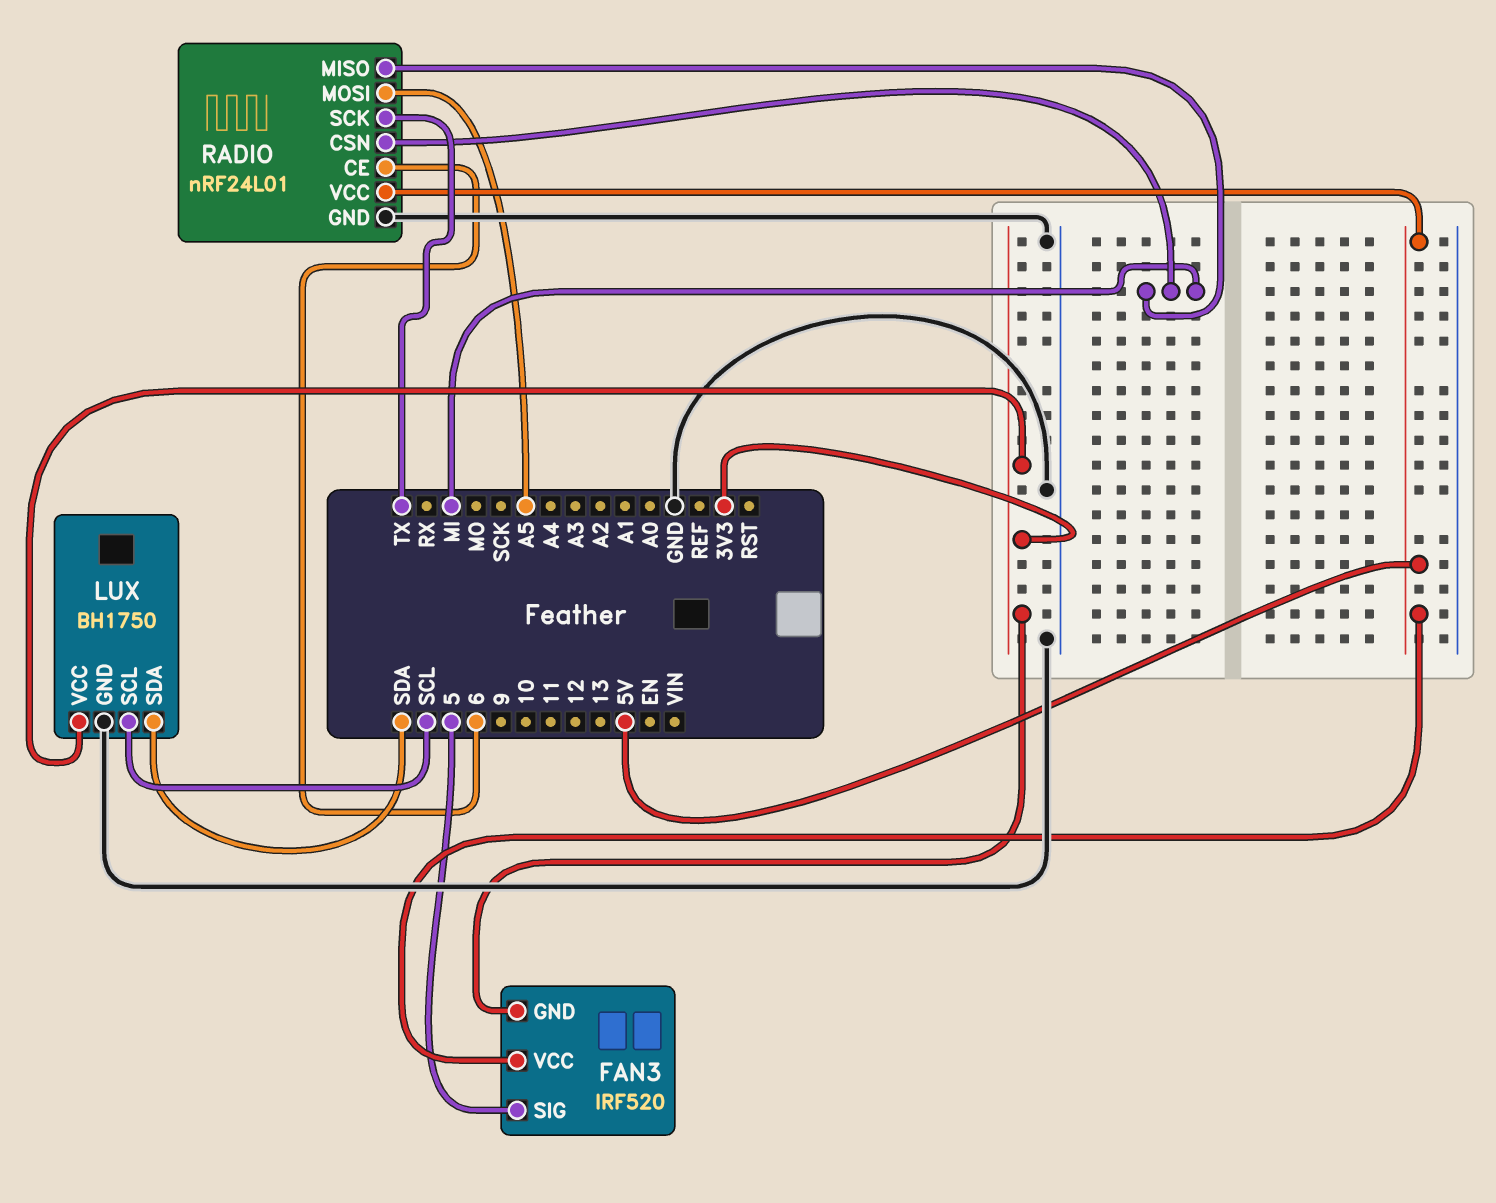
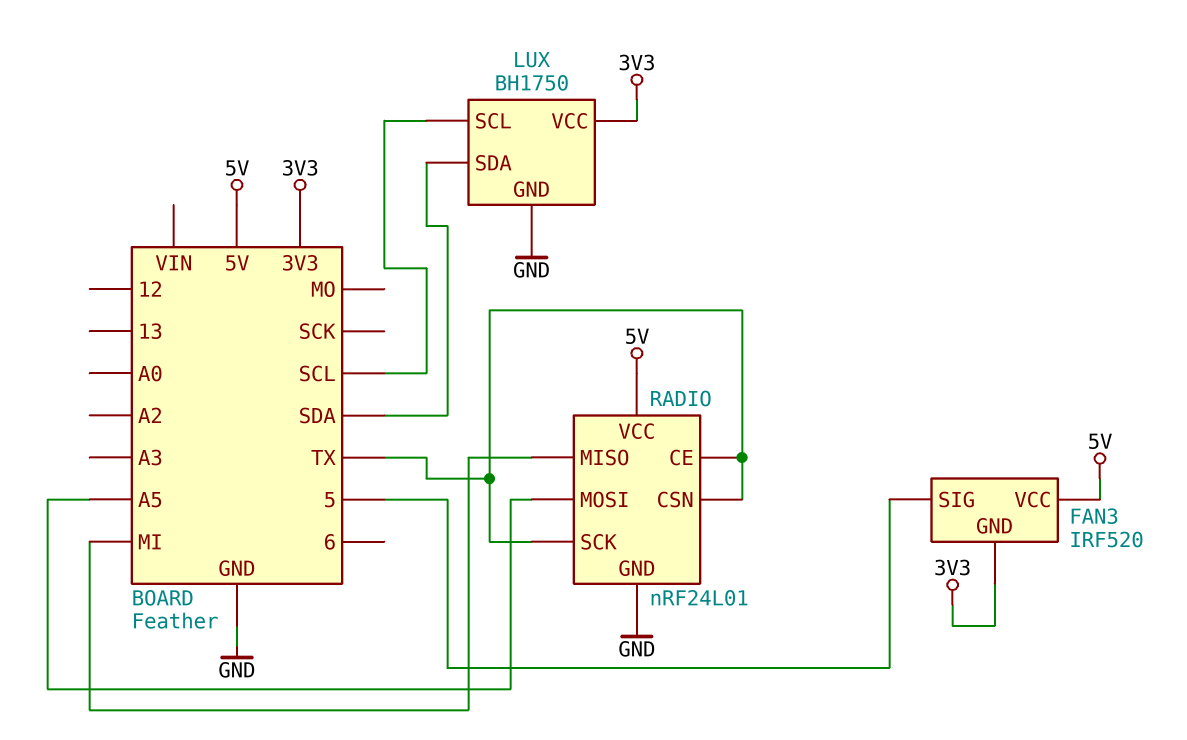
RADIO pin CE: 6 -> TX
RADIO pin CSN: MI -> TX

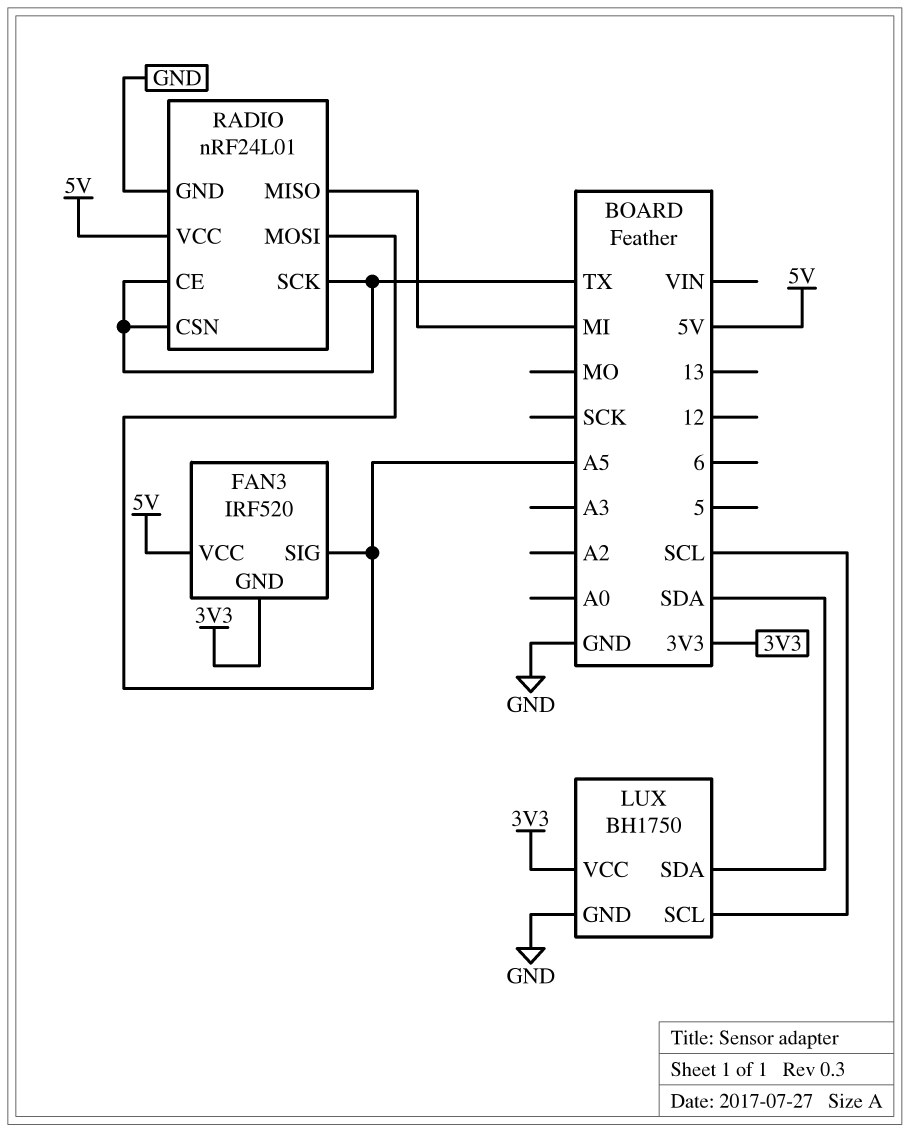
FAN3 pin SIG: 5 -> A5

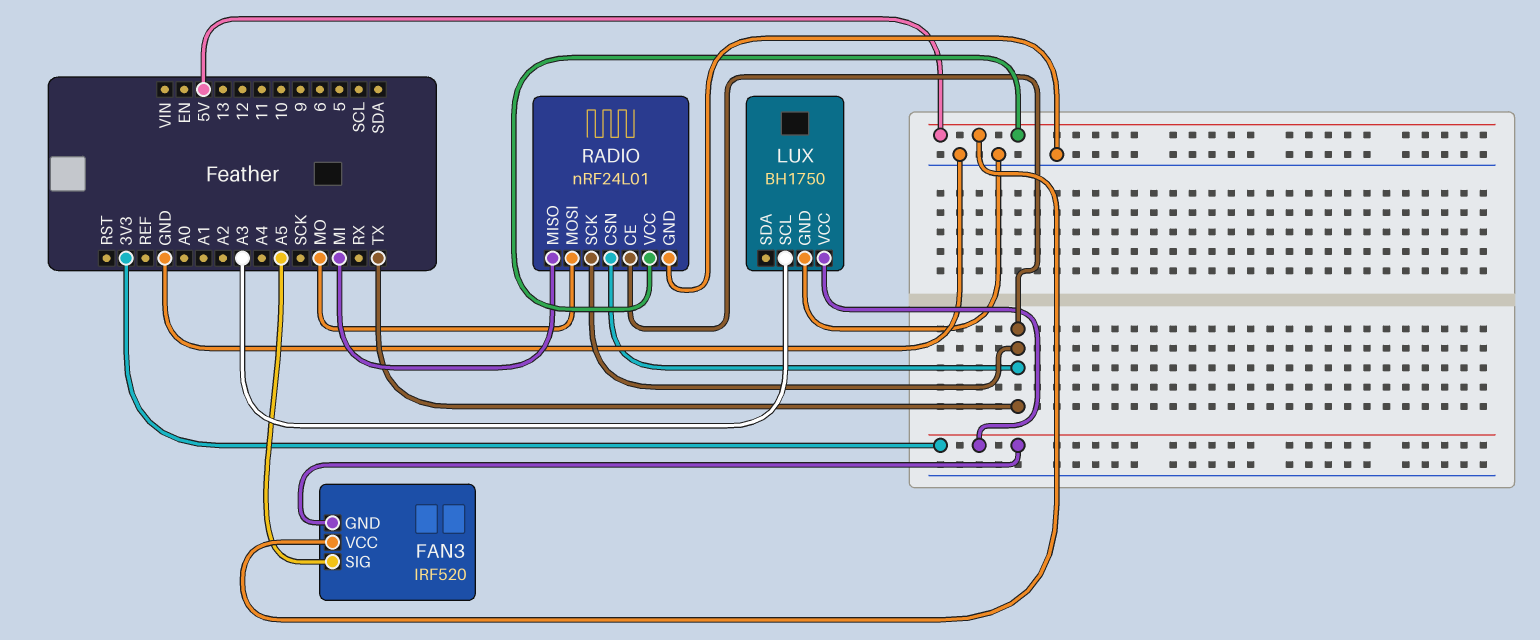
LUX pin SCL: SCL -> A3
LUX pin SDA: SDA -> none
RADIO pin MOSI: A5 -> MO

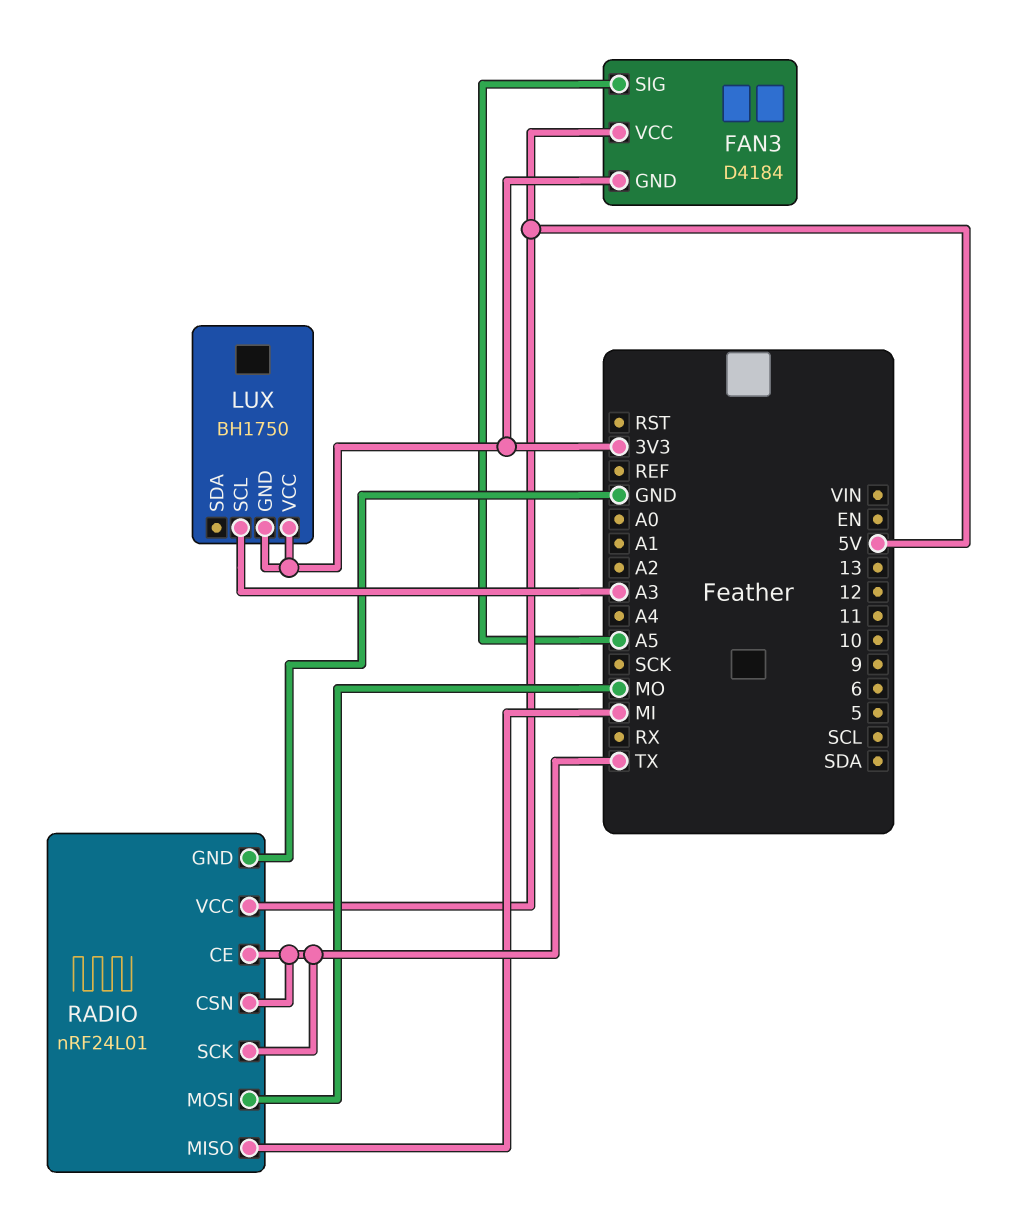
FAN3: IRF520 -> D4184
LUX pin GND: GND -> 3V3

